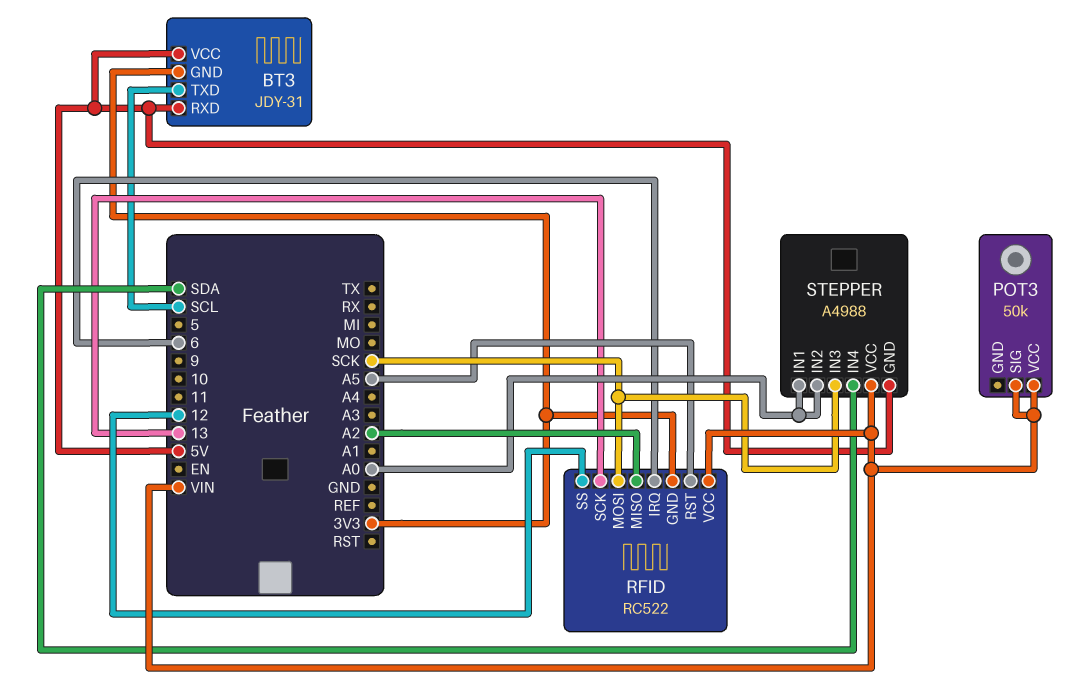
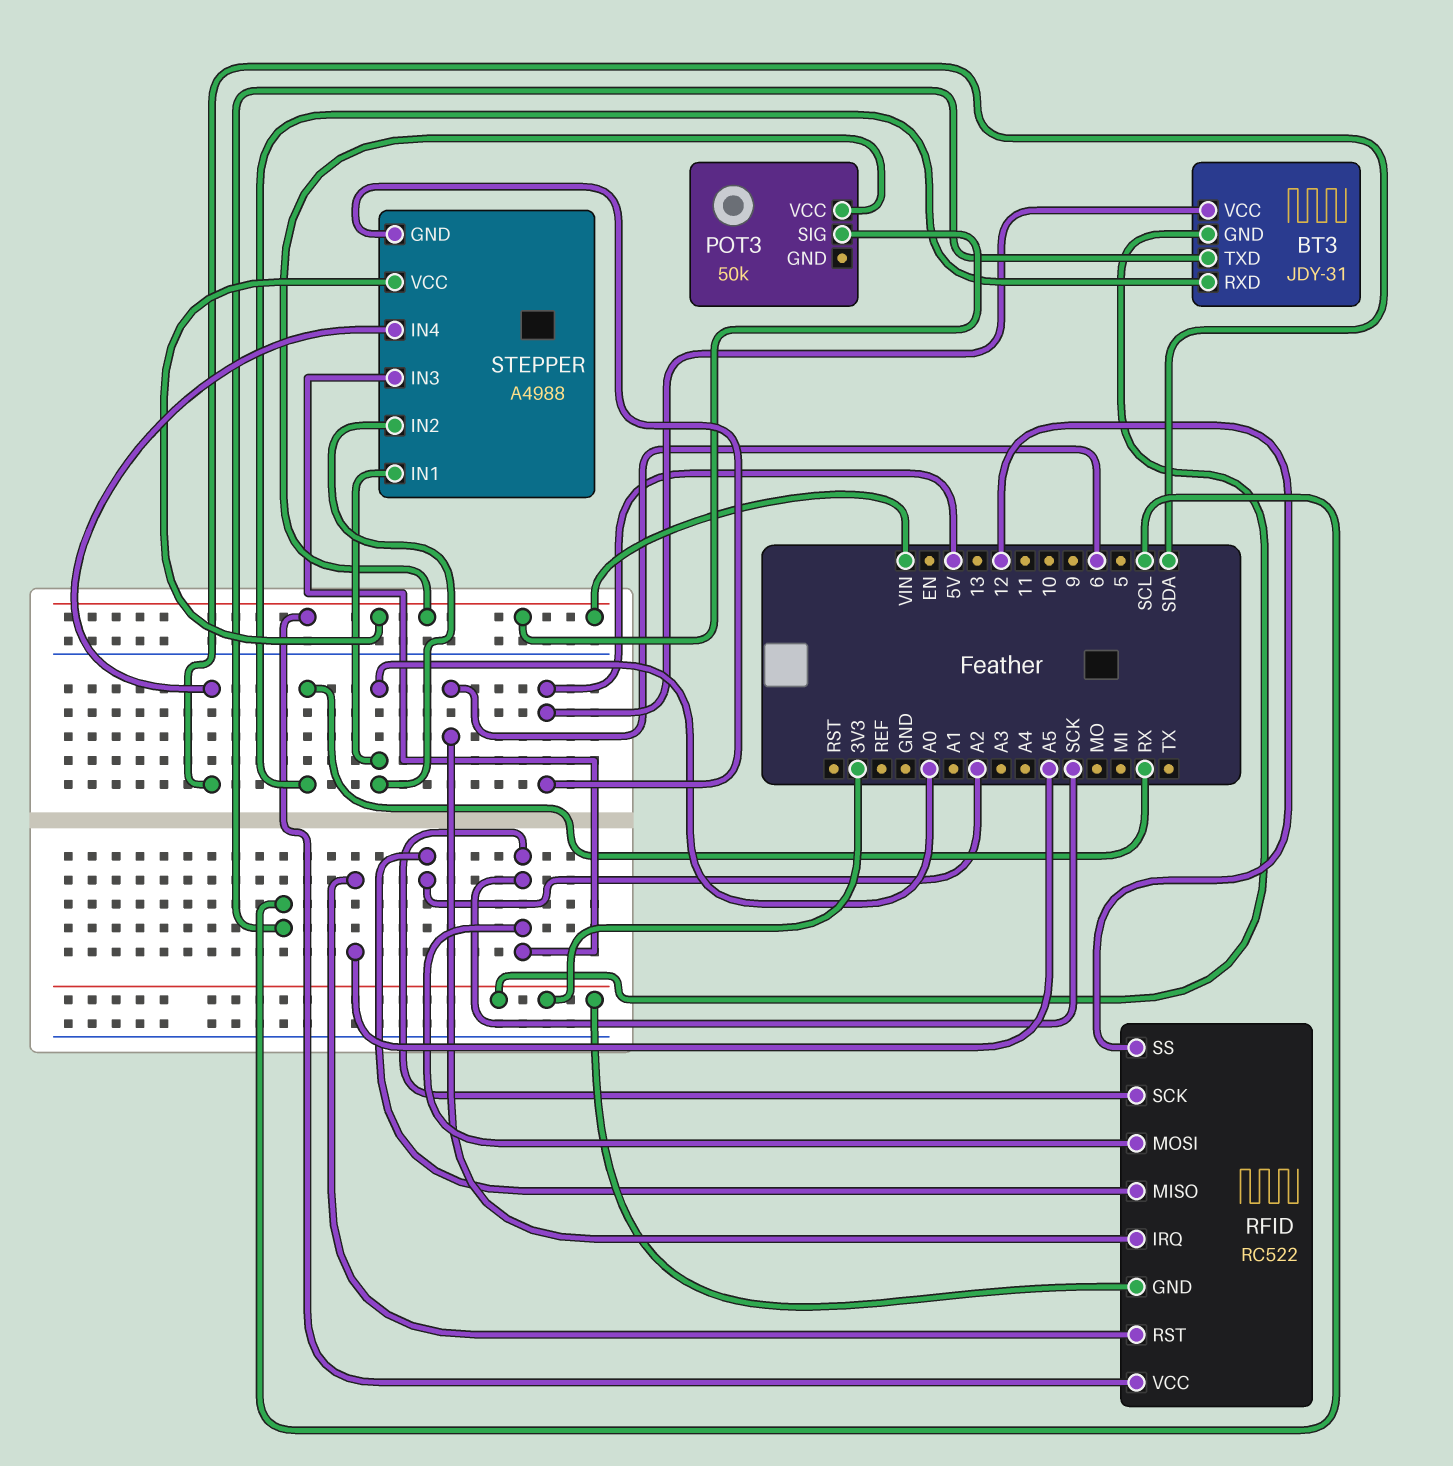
BT3 pin RXD: 5V -> RX
RFID pin SCK: 13 -> SCK

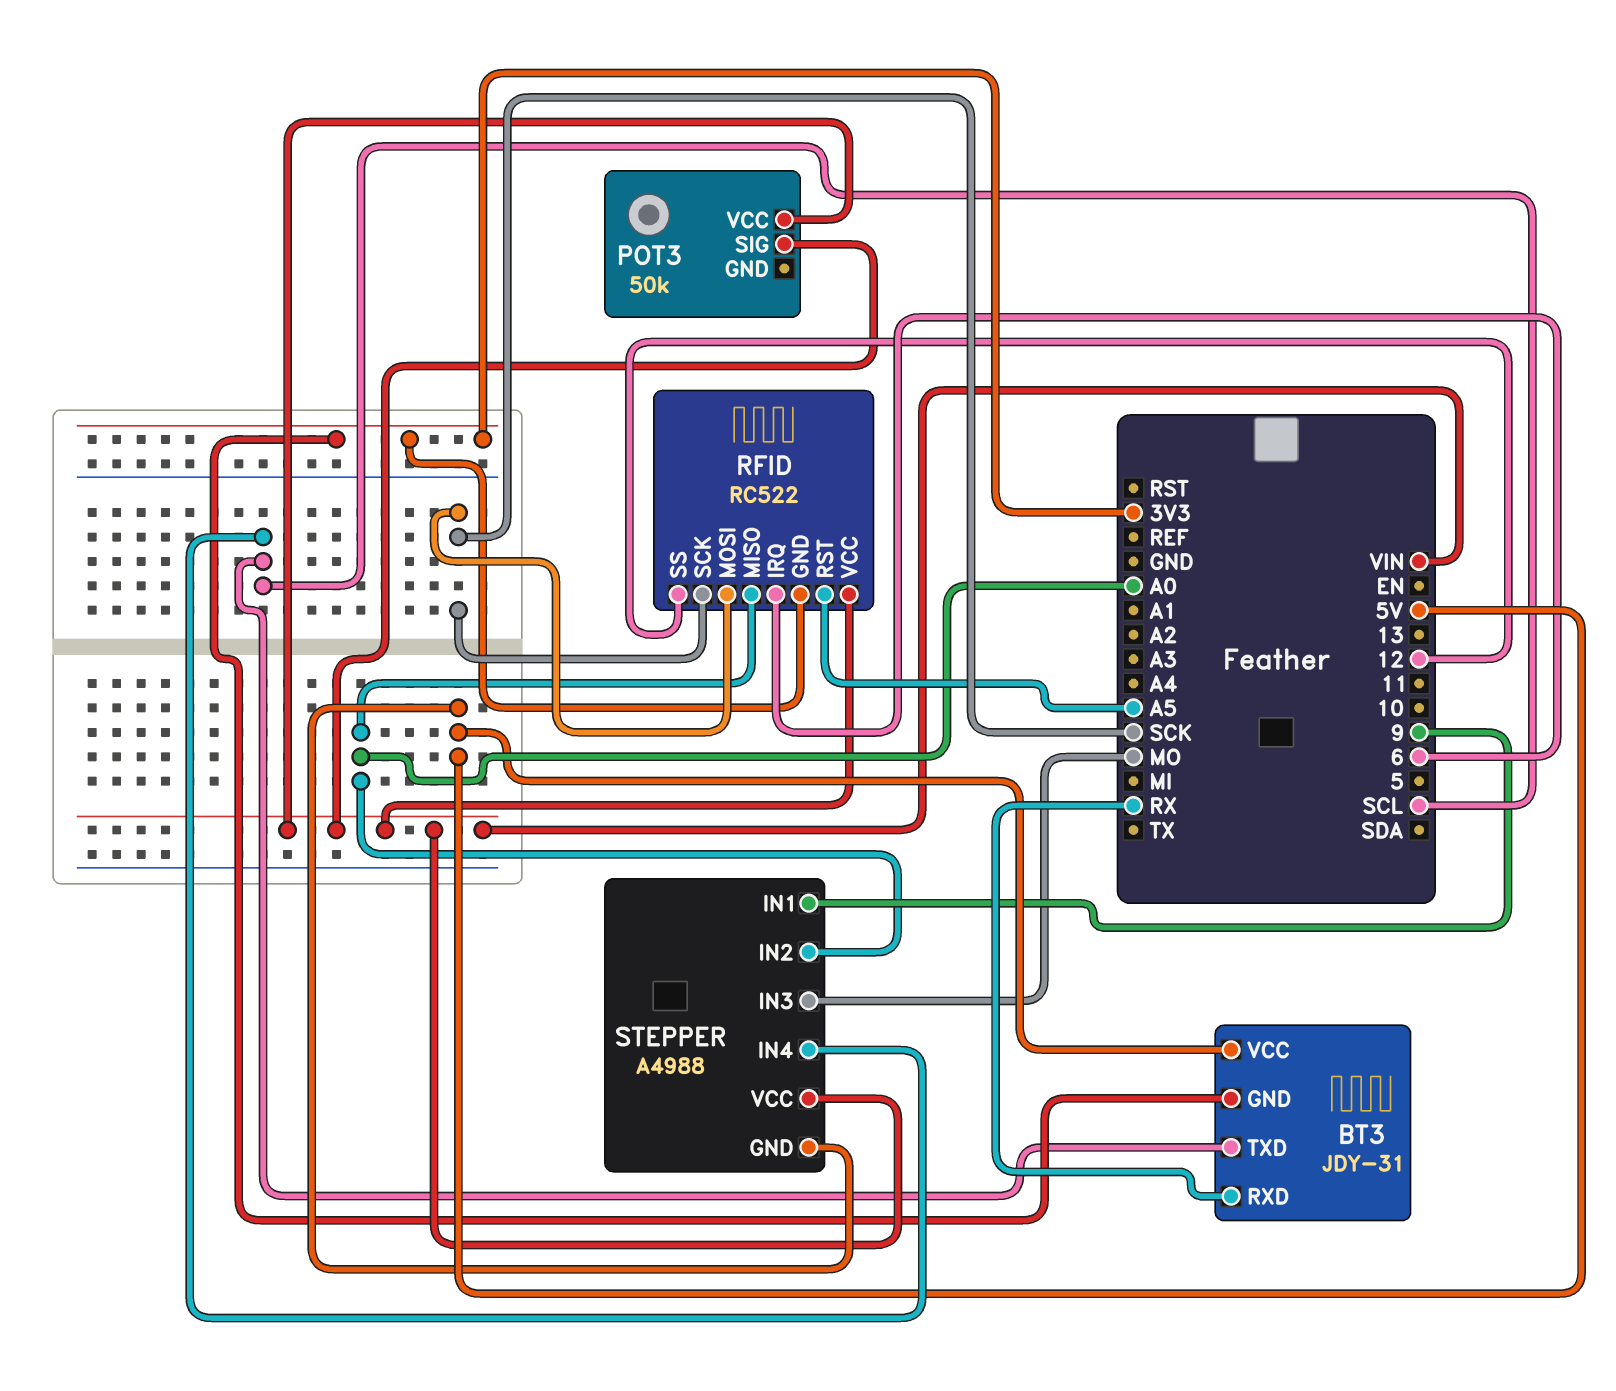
RFID pin MISO: A2 -> A0
STEPPER pin IN1: A0 -> 9
STEPPER pin IN3: SCK -> MO
STEPPER pin IN4: SDA -> SCL

